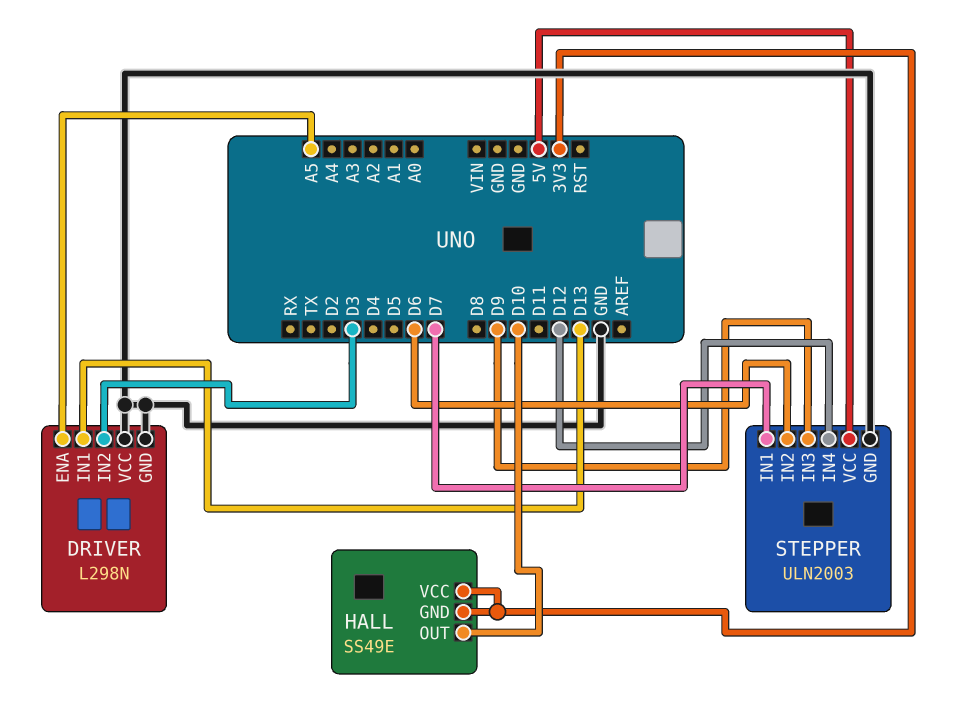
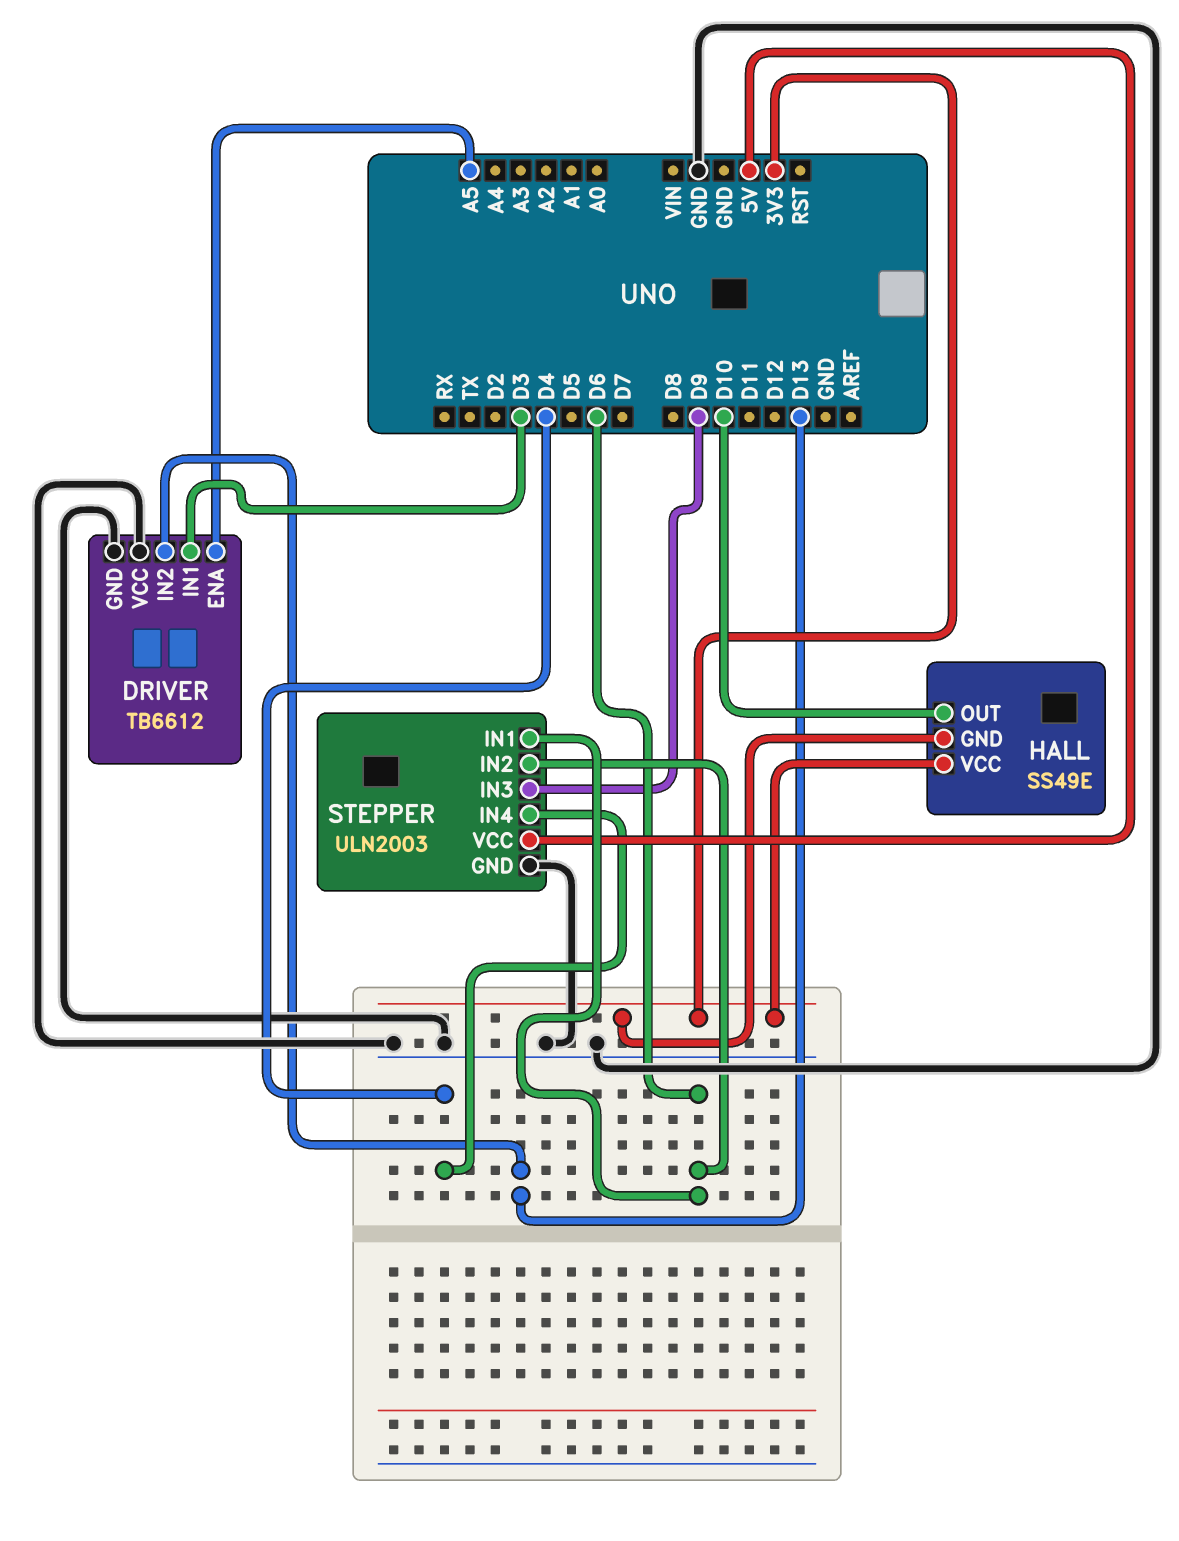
DRIVER: L298N -> TB6612
DRIVER pin IN1: D13 -> D3
DRIVER pin IN2: D3 -> D13
STEPPER pin IN1: D7 -> D6
STEPPER pin IN4: D12 -> D4

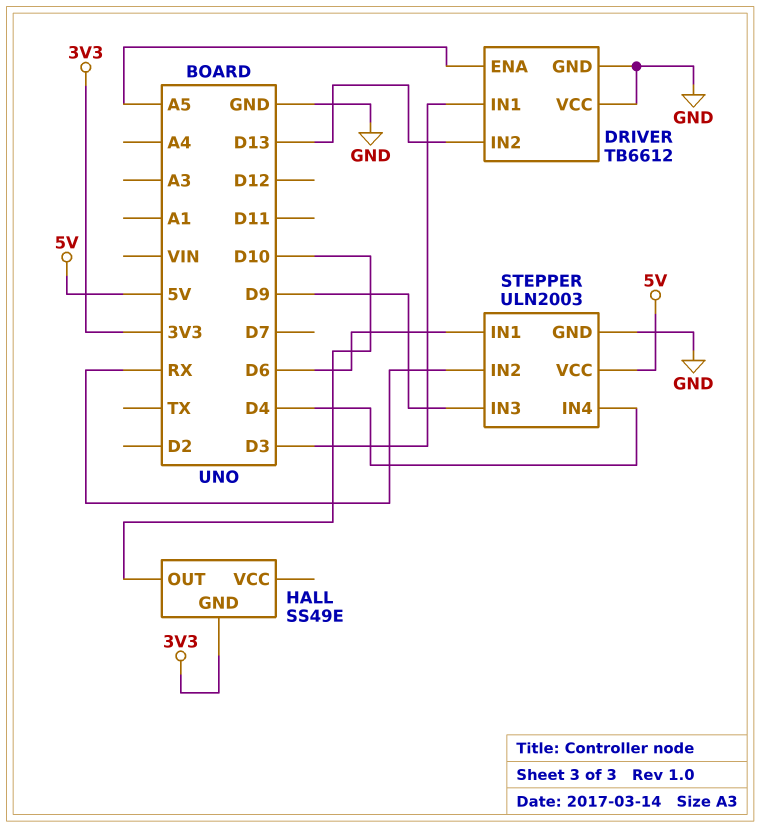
HALL pin VCC: 3V3 -> none
STEPPER pin IN2: D6 -> RX

